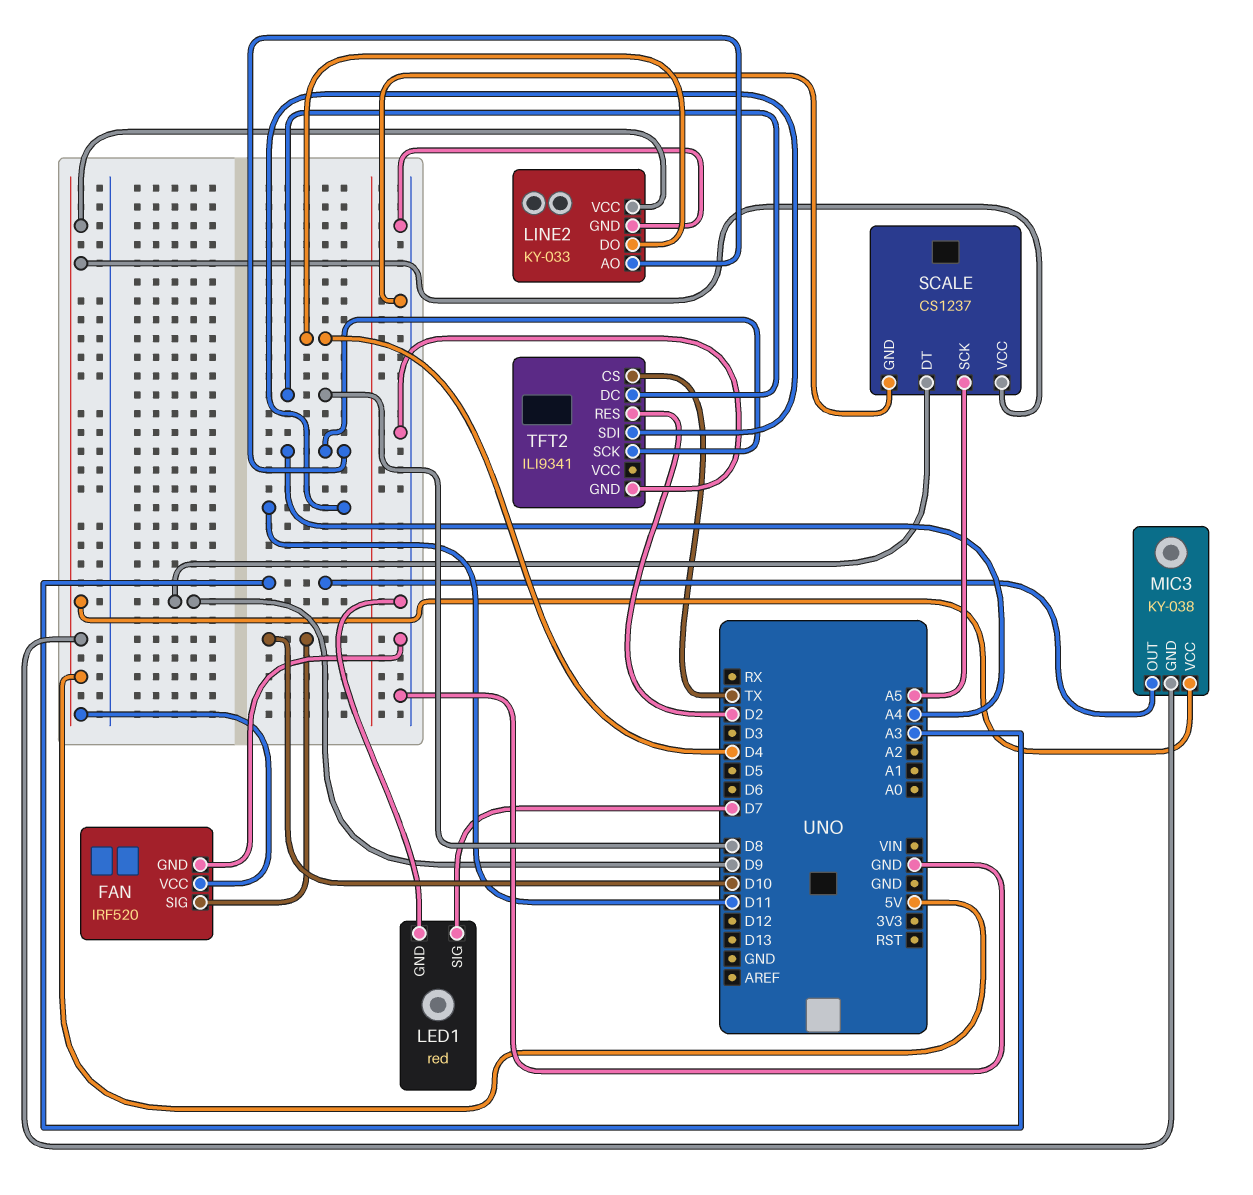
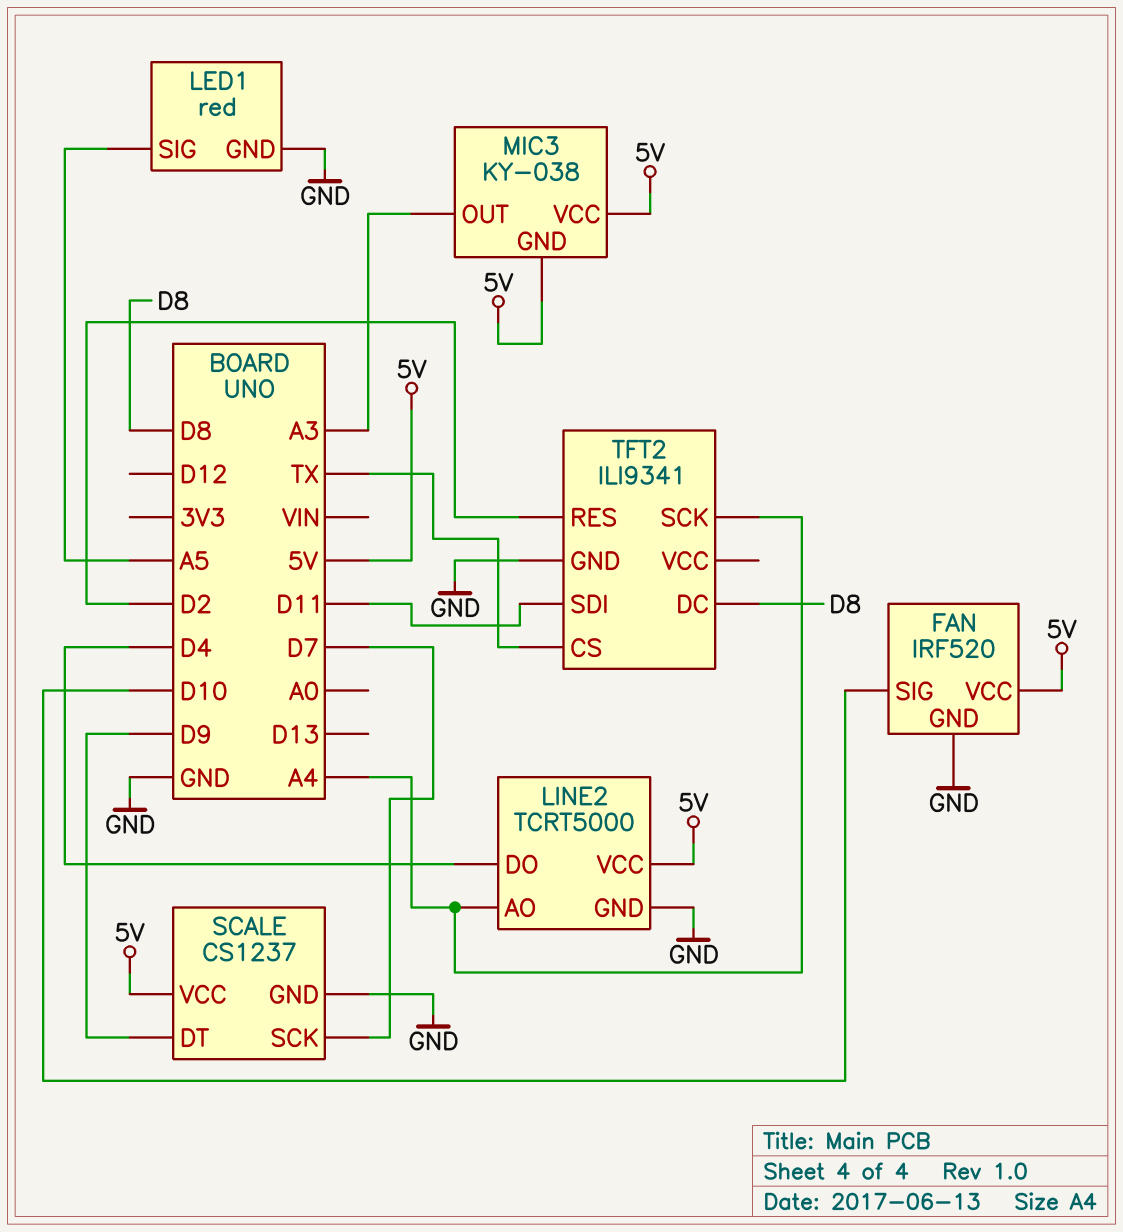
LED1 pin SIG: D7 -> A5
LINE2: KY-033 -> TCRT5000
SCALE pin SCK: A5 -> D7

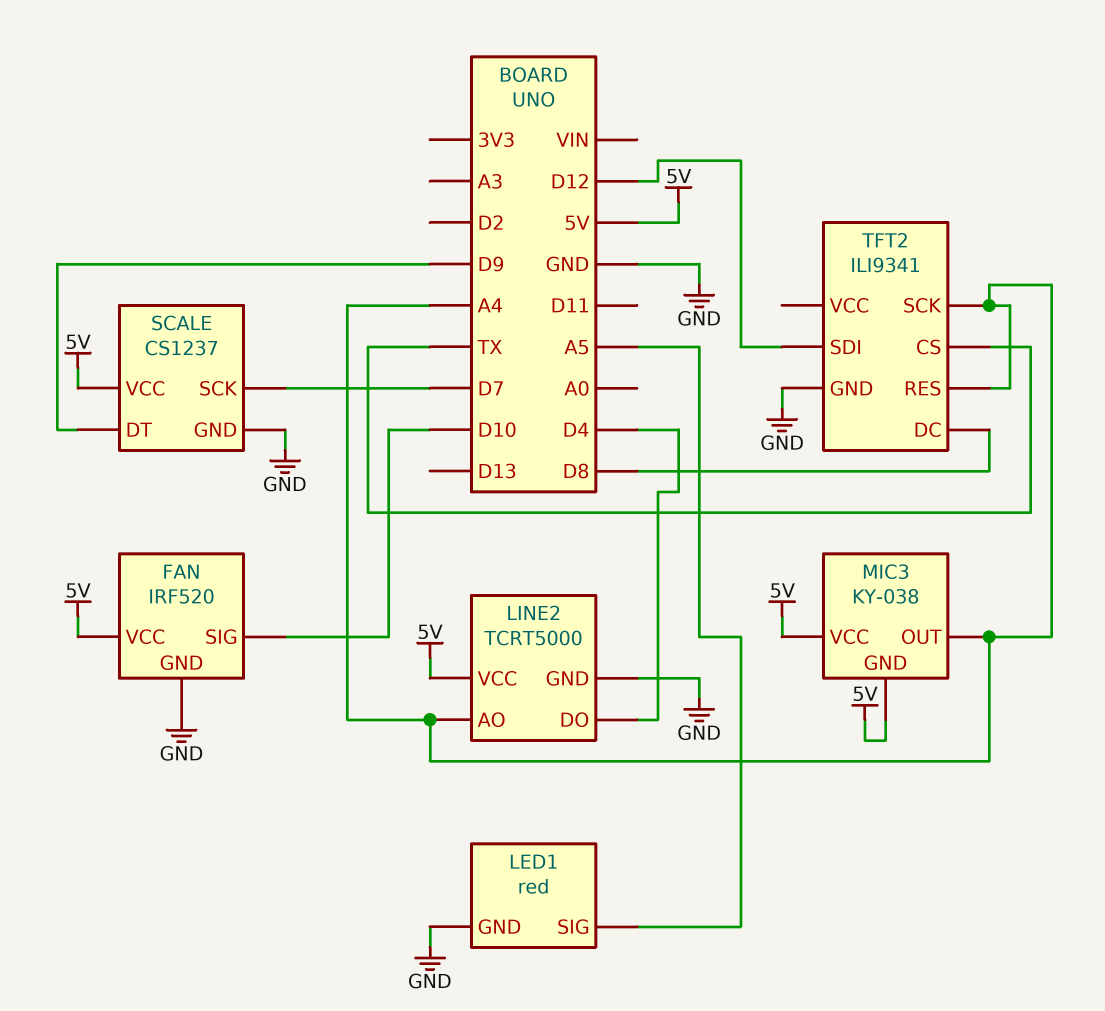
MIC3 pin OUT: A3 -> A4
TFT2 pin RES: D2 -> A4
TFT2 pin SDI: D11 -> D12

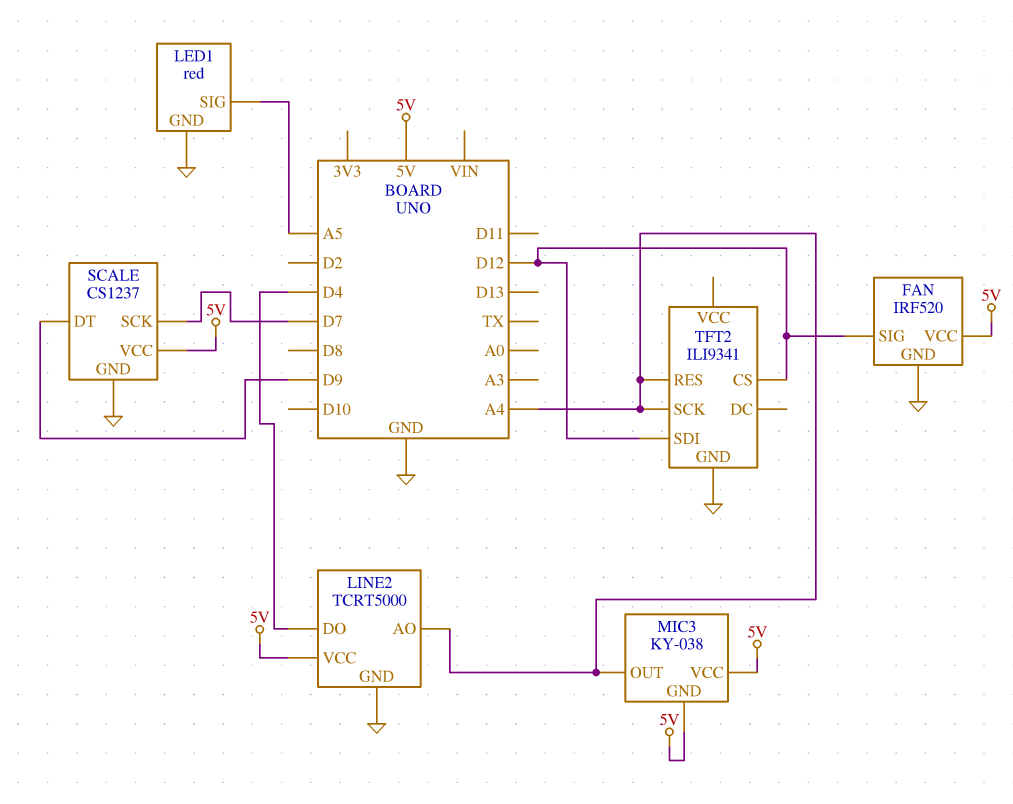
FAN pin SIG: D10 -> D12
TFT2 pin CS: TX -> D12
TFT2 pin DC: D8 -> none

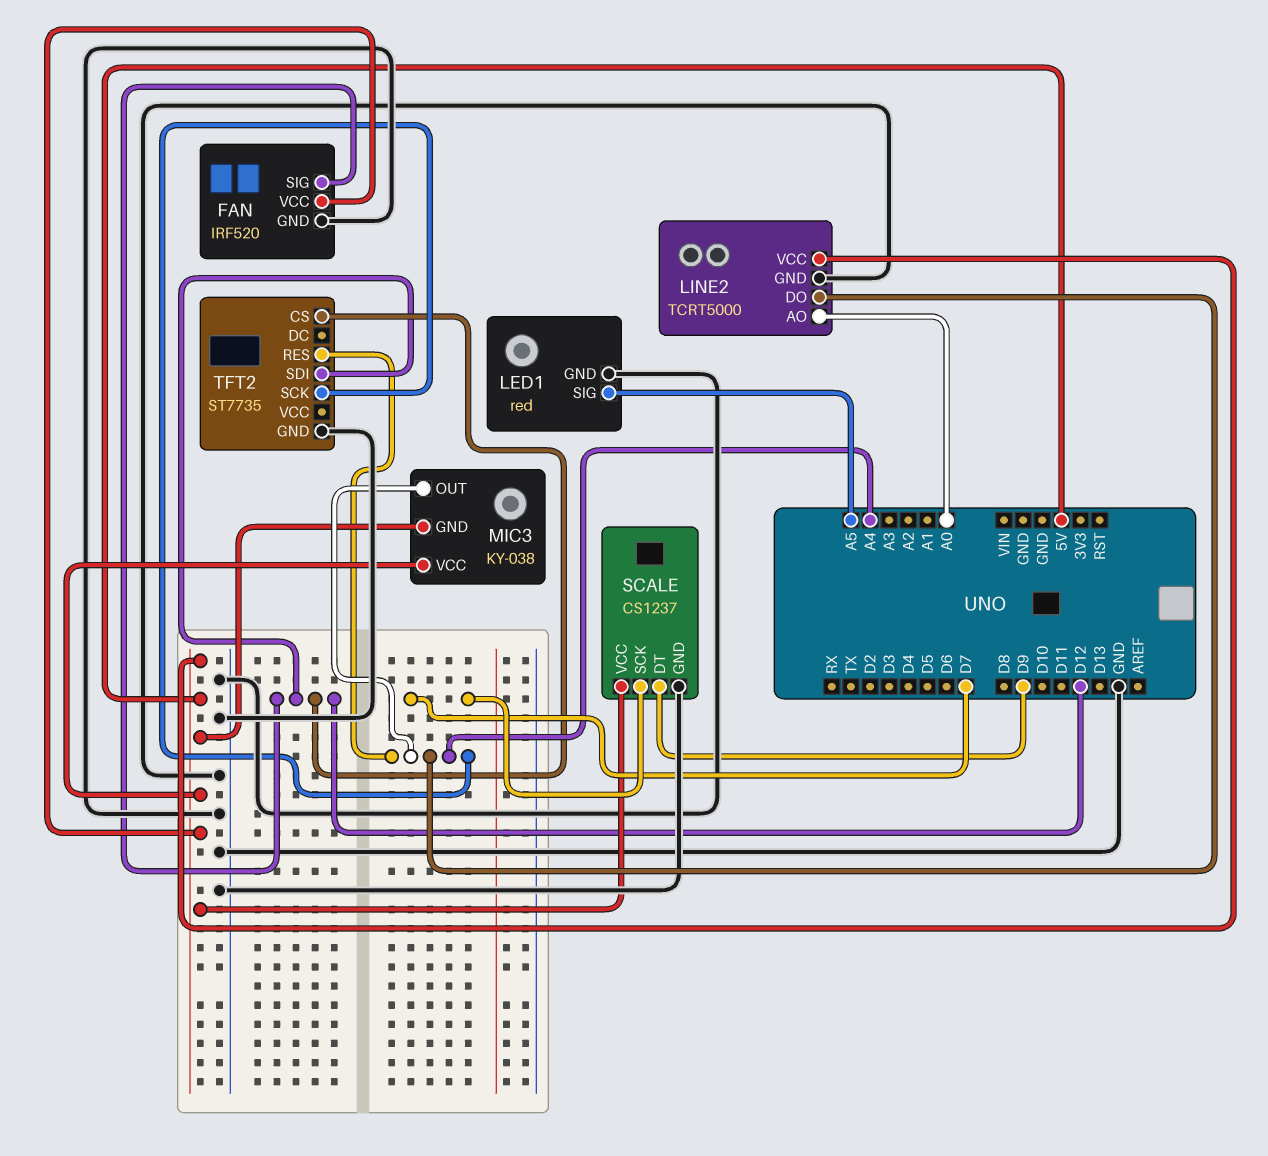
LINE2 pin AO: A4 -> A0
LINE2 pin DO: D4 -> A4
TFT2: ILI9341 -> ST7735

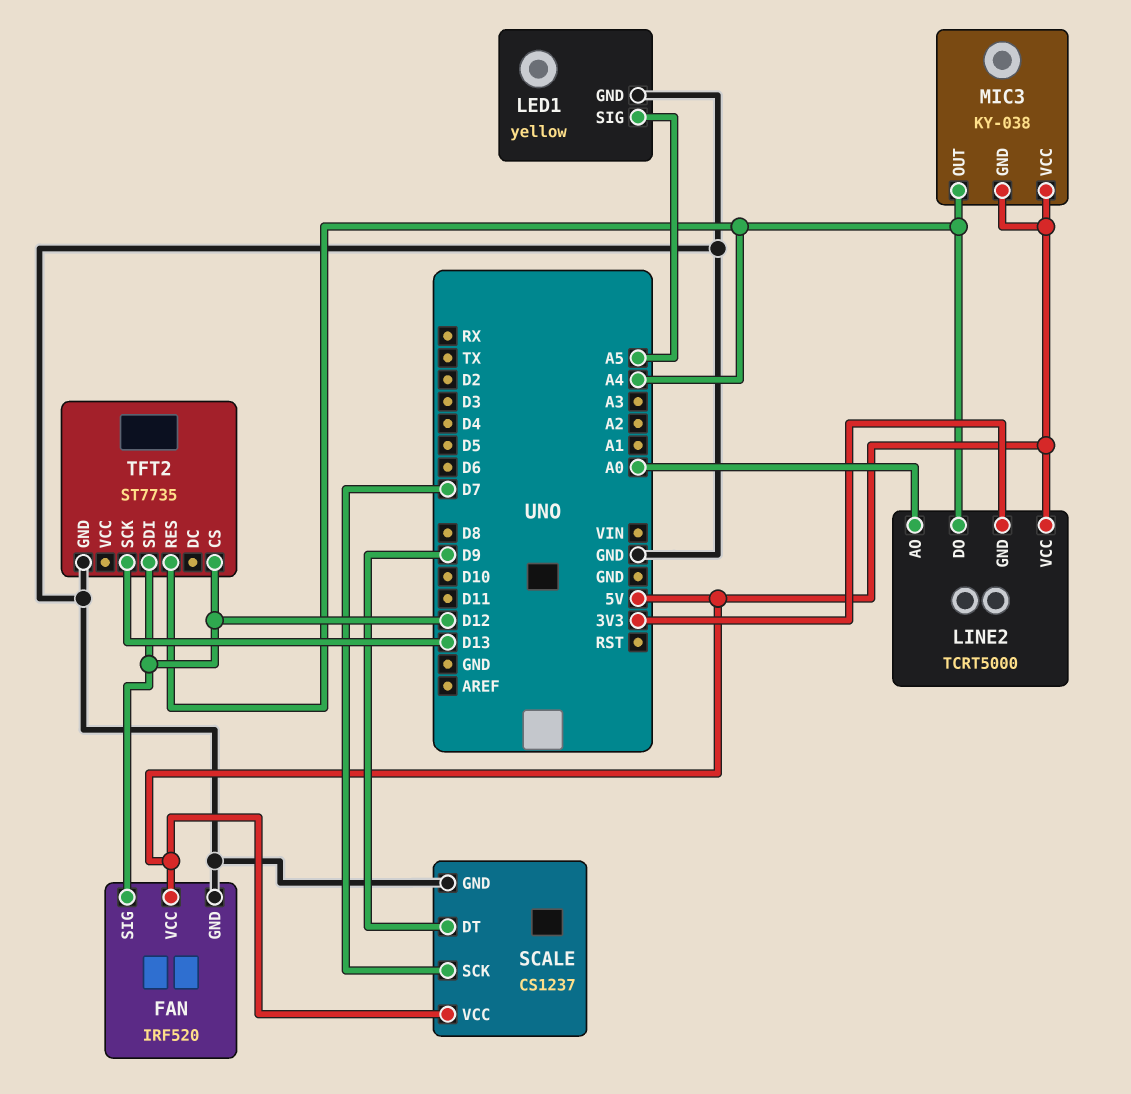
LED1: red -> yellow
LINE2 pin GND: GND -> 3V3
TFT2 pin SCK: A4 -> D13

